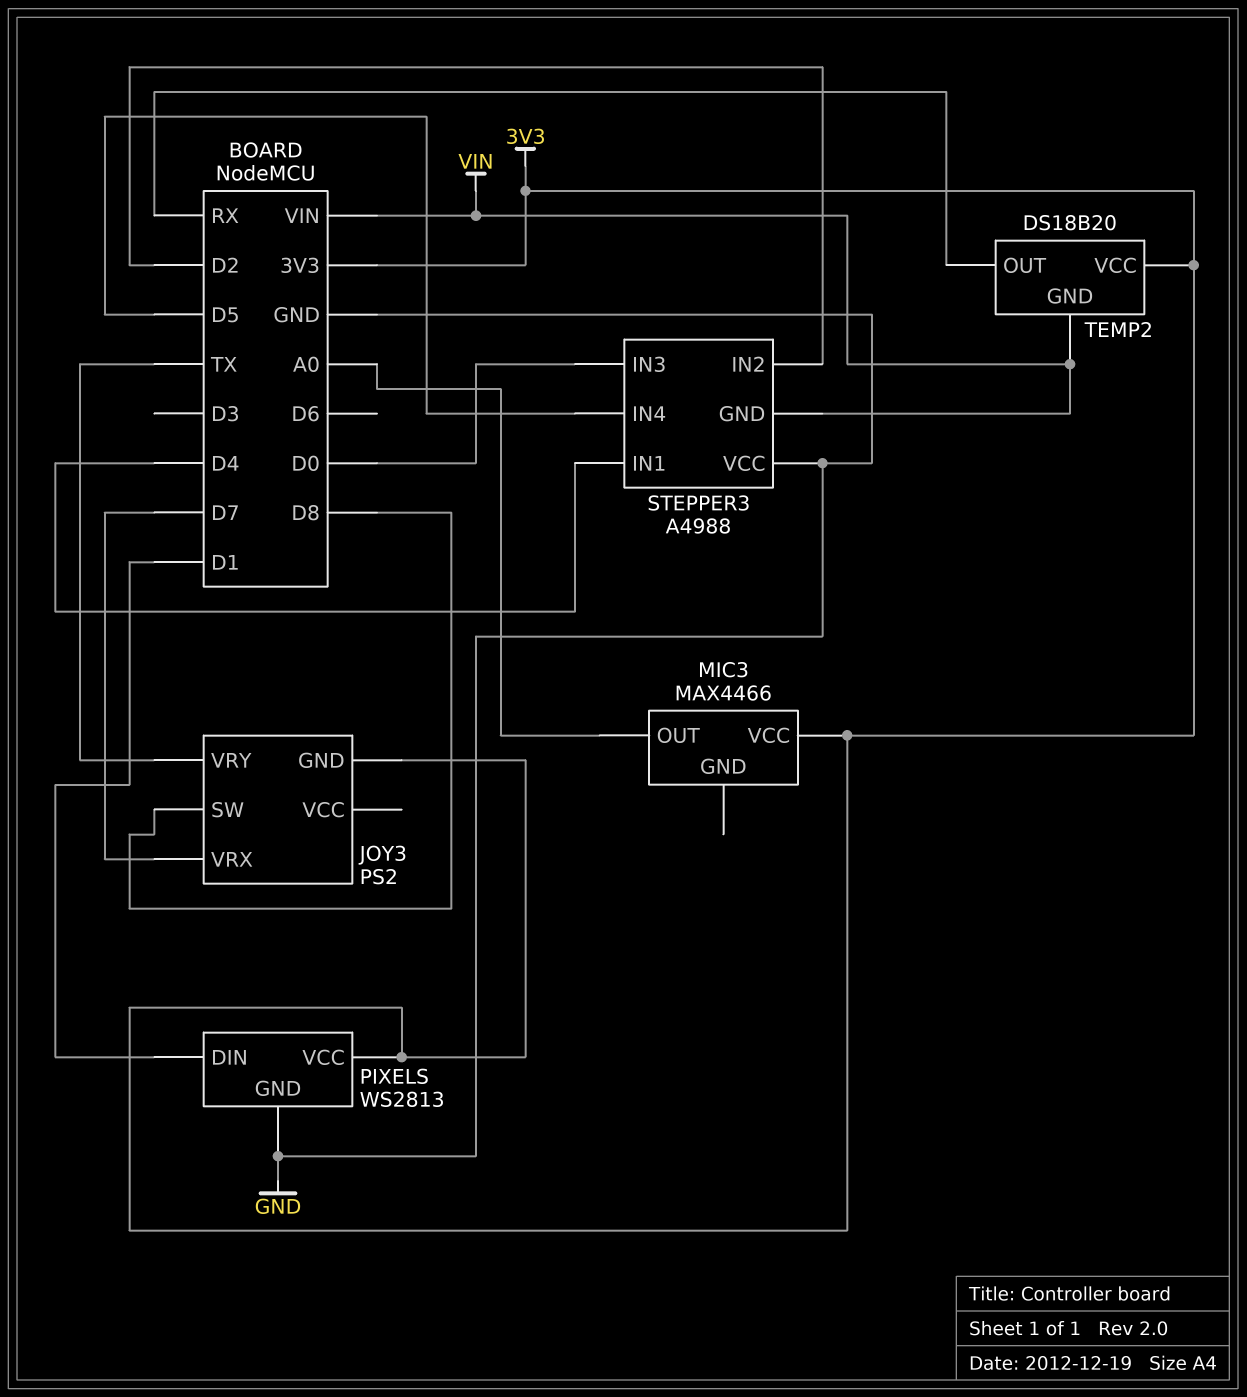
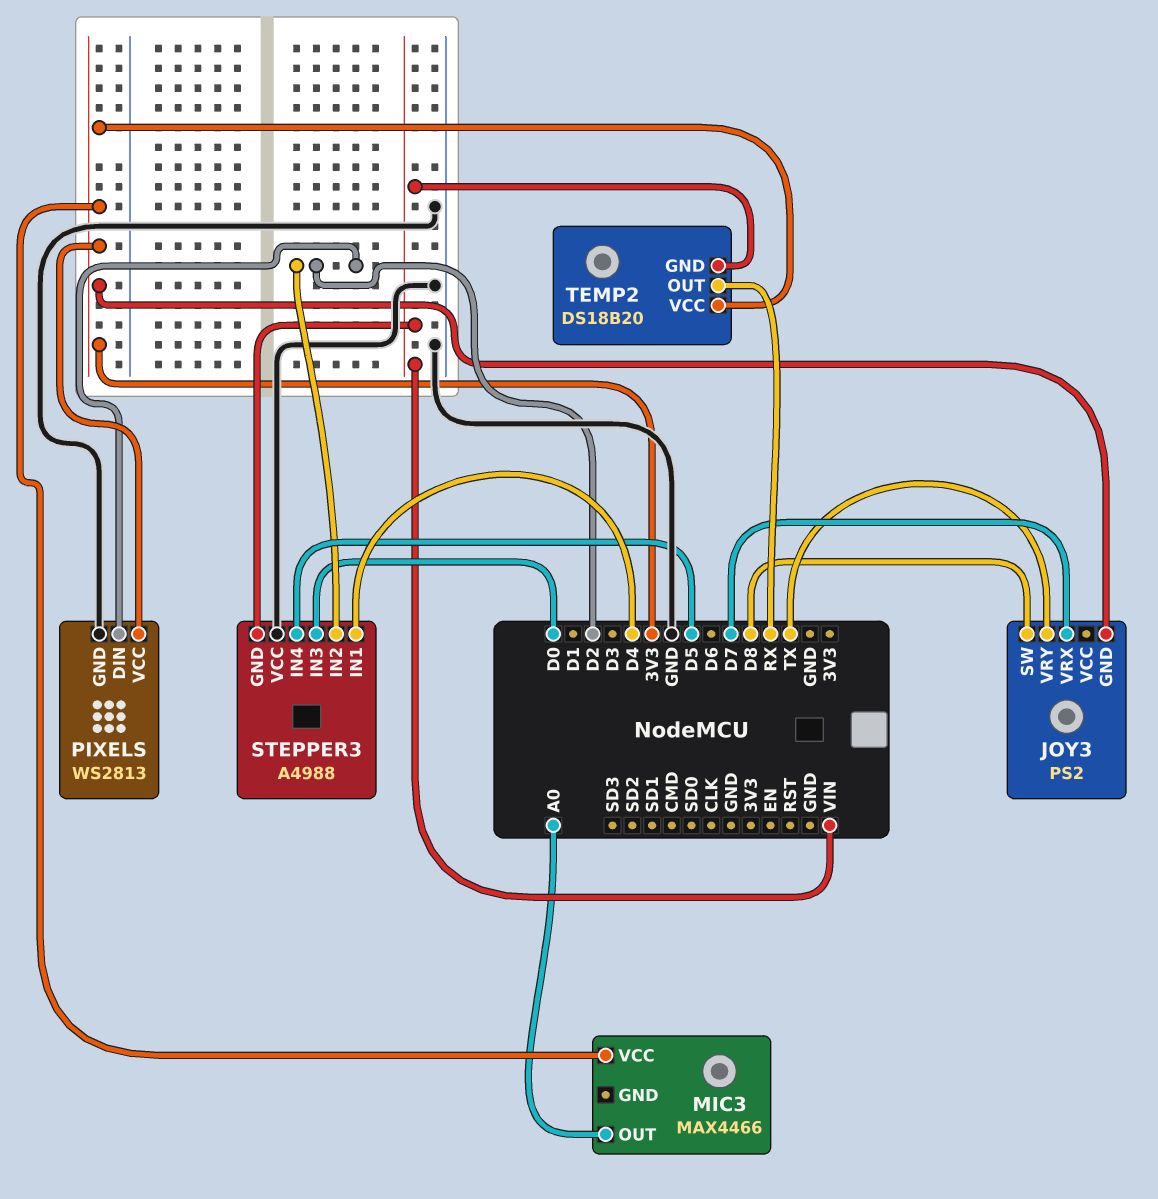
PIXELS pin DIN: D1 -> D2

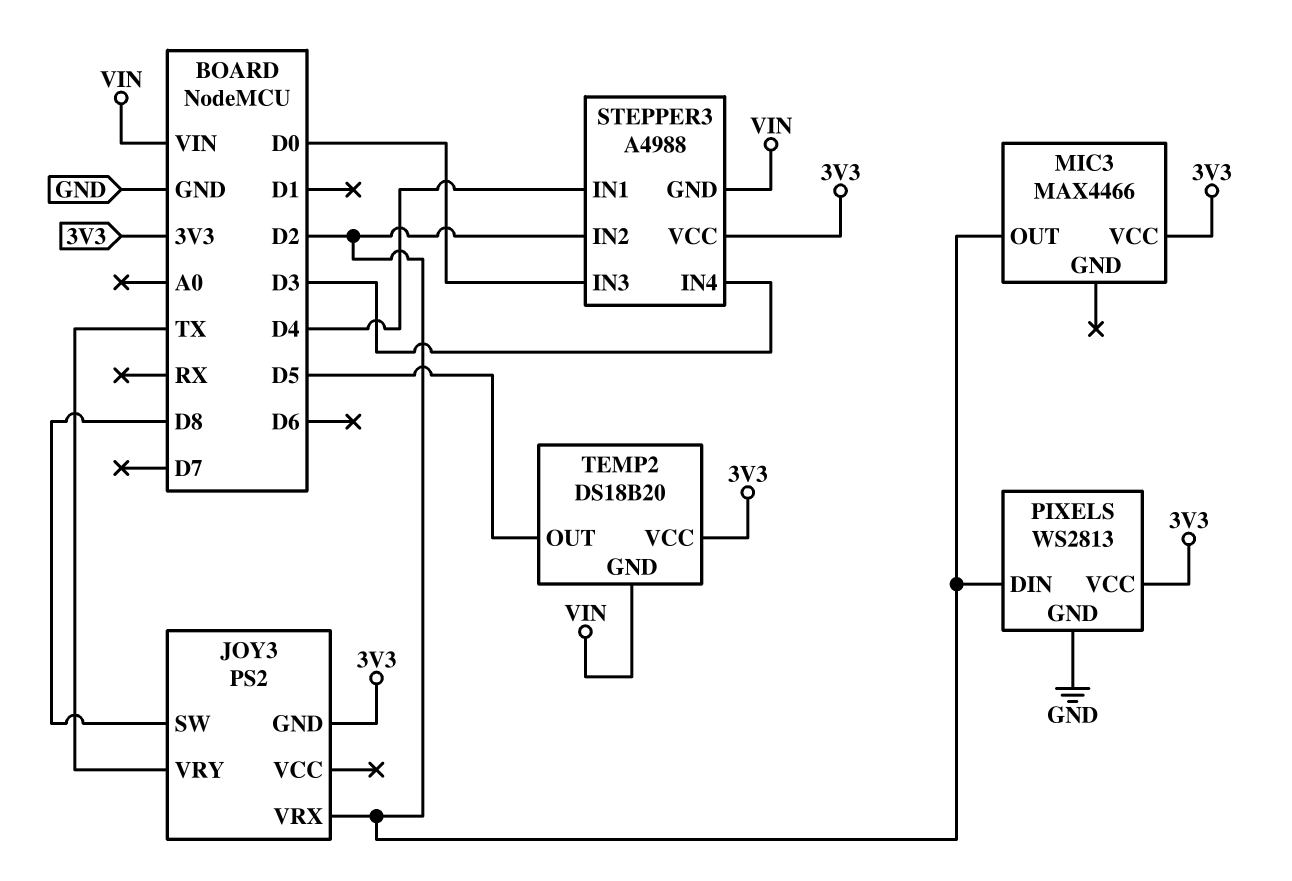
JOY3 pin VRX: D7 -> D2
MIC3 pin OUT: A0 -> D2
STEPPER3 pin IN4: D5 -> D3
STEPPER3 pin VCC: GND -> 3V3
TEMP2 pin OUT: RX -> D5

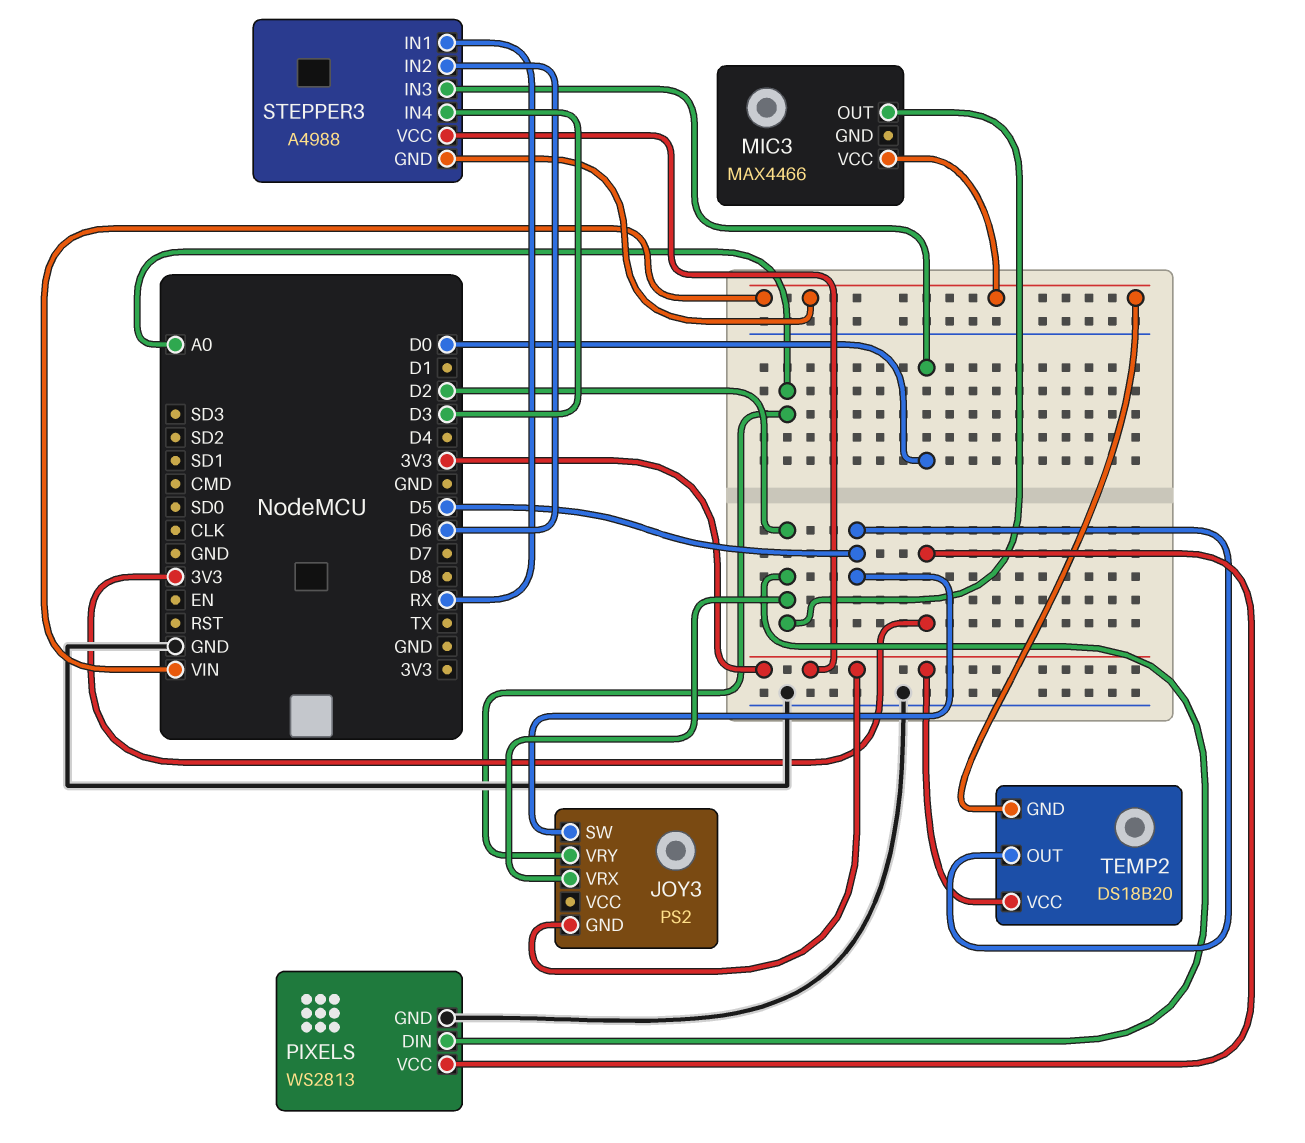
JOY3 pin SW: D8 -> D5
JOY3 pin VRY: TX -> A0
MIC3 pin VCC: 3V3 -> VIN
STEPPER3 pin IN1: D4 -> RX
STEPPER3 pin IN2: D2 -> D6

